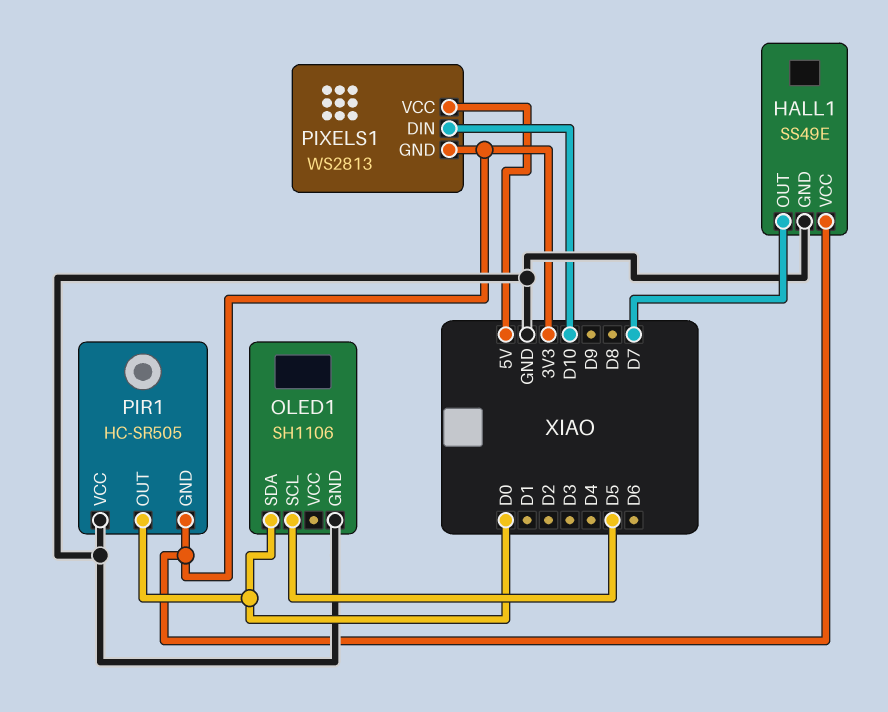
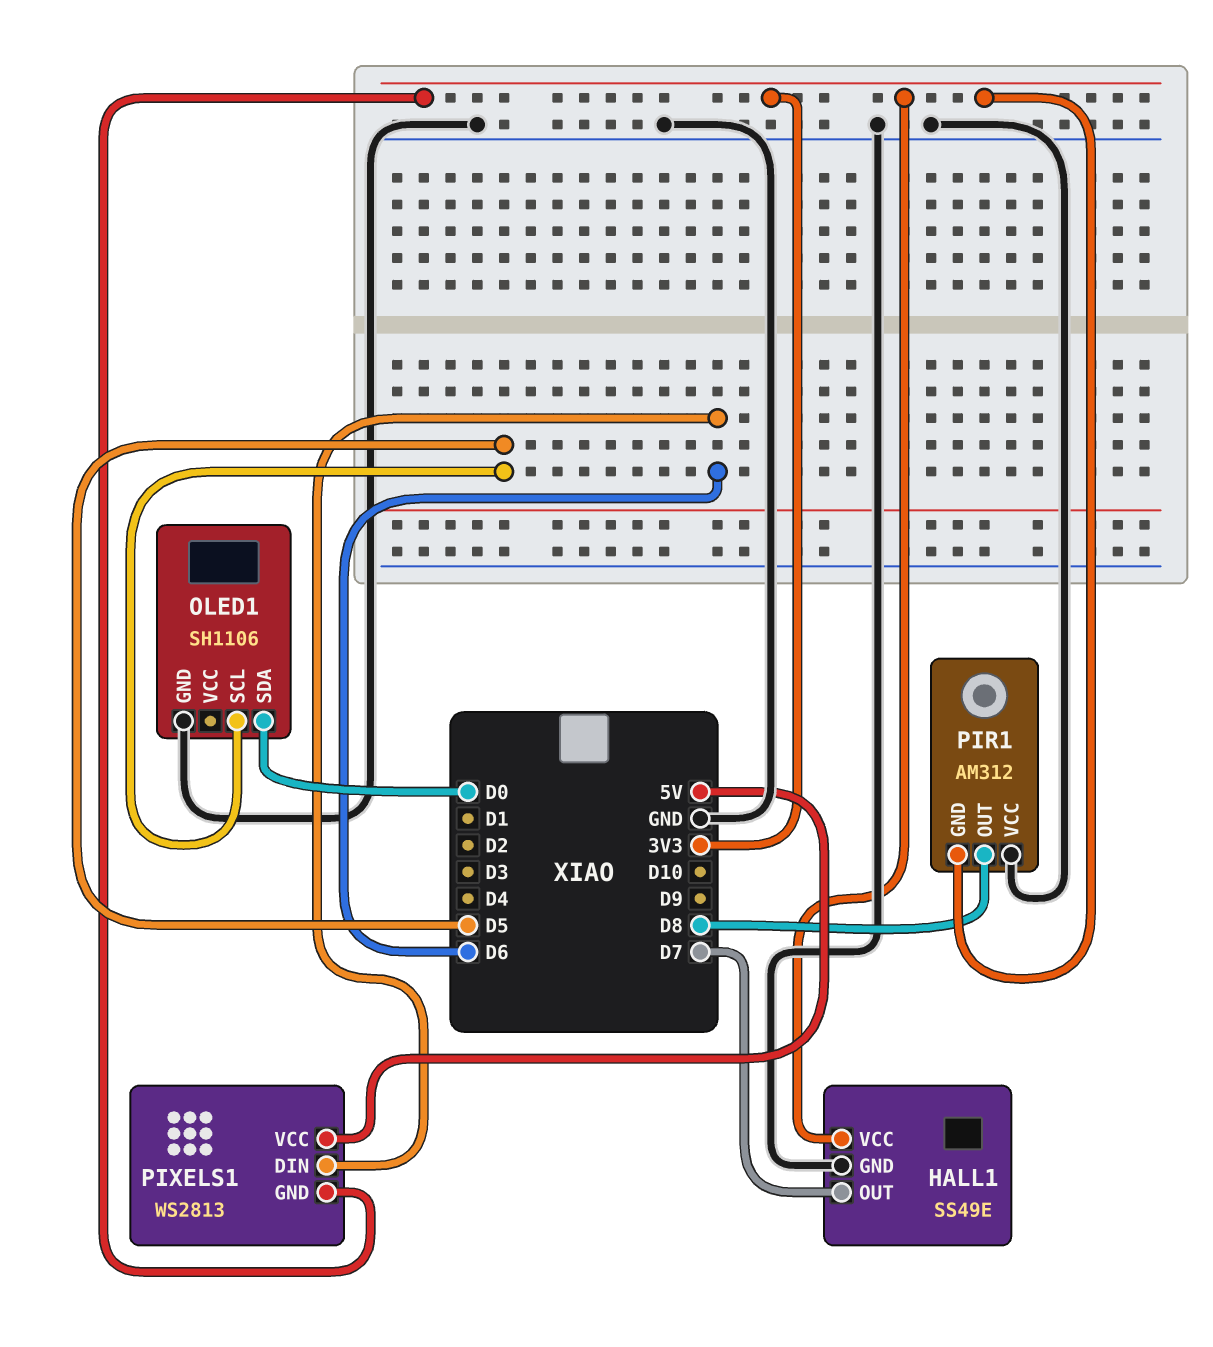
PIR1: HC-SR505 -> AM312
PIR1 pin OUT: D0 -> D8
PIXELS1 pin DIN: D10 -> D6

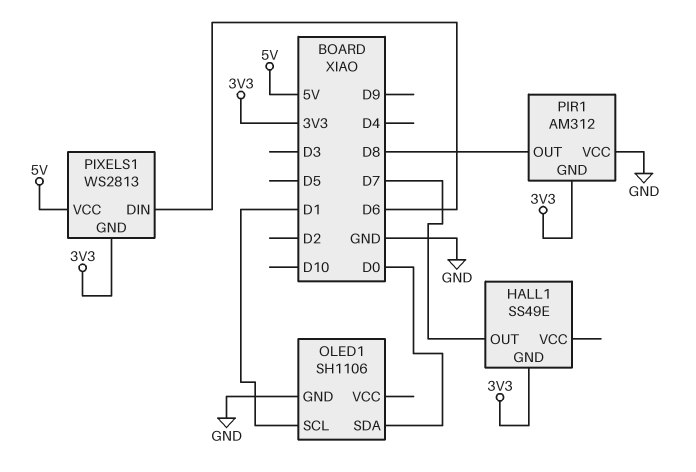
HALL1 pin GND: GND -> 3V3
HALL1 pin VCC: 3V3 -> none
OLED1 pin SCL: D5 -> D1

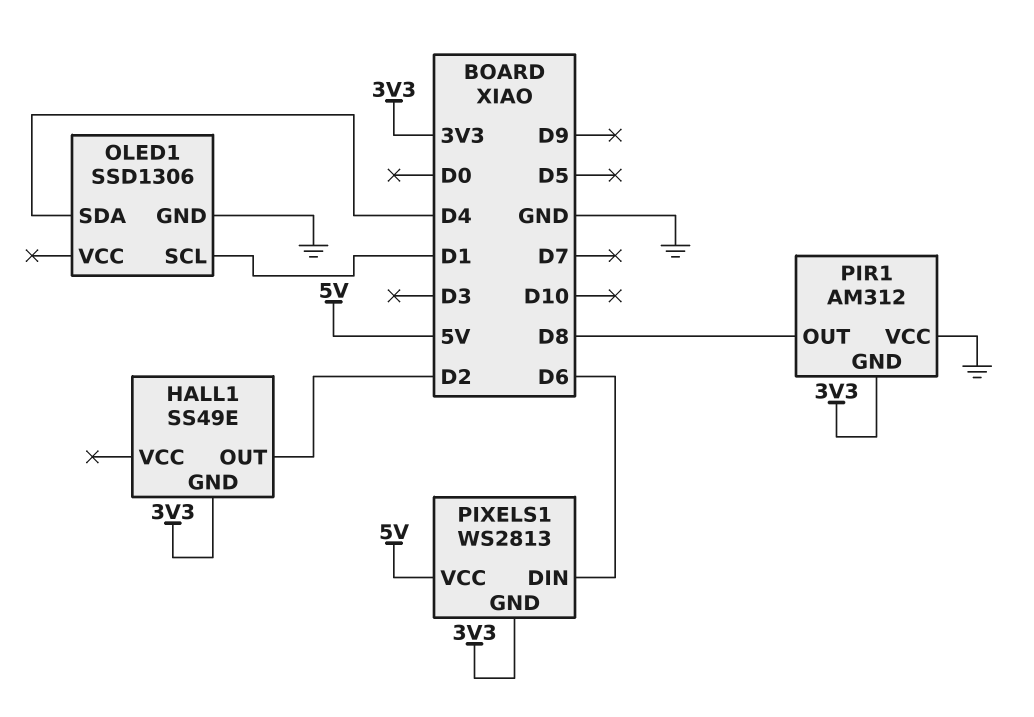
HALL1 pin OUT: D7 -> D2
OLED1: SH1106 -> SSD1306
OLED1 pin SDA: D0 -> D4

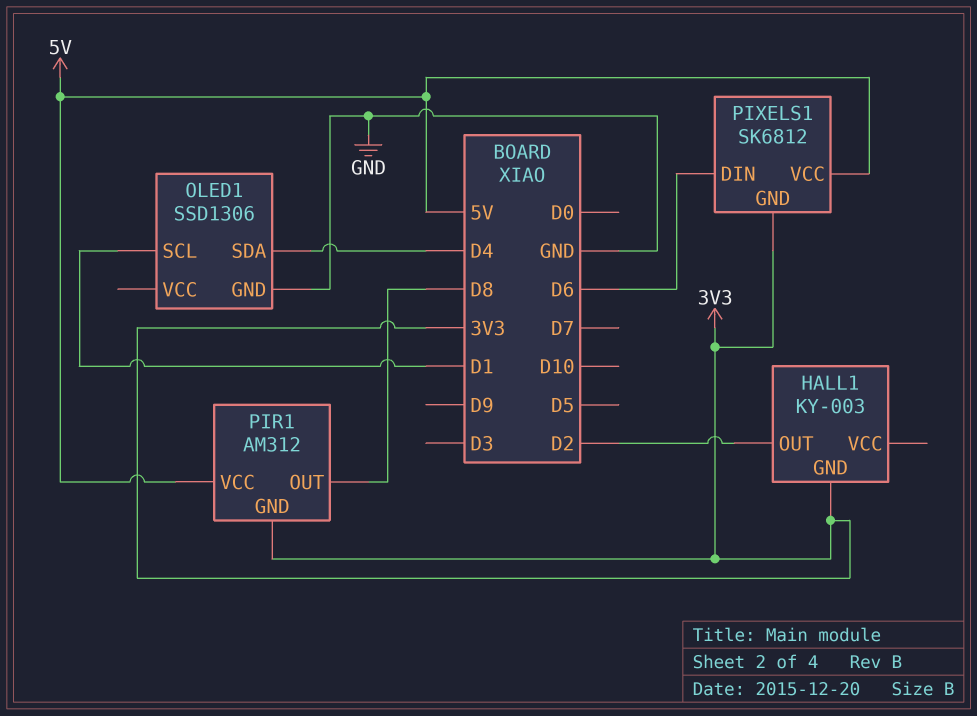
HALL1: SS49E -> KY-003
PIR1 pin VCC: GND -> 5V
PIXELS1: WS2813 -> SK6812

